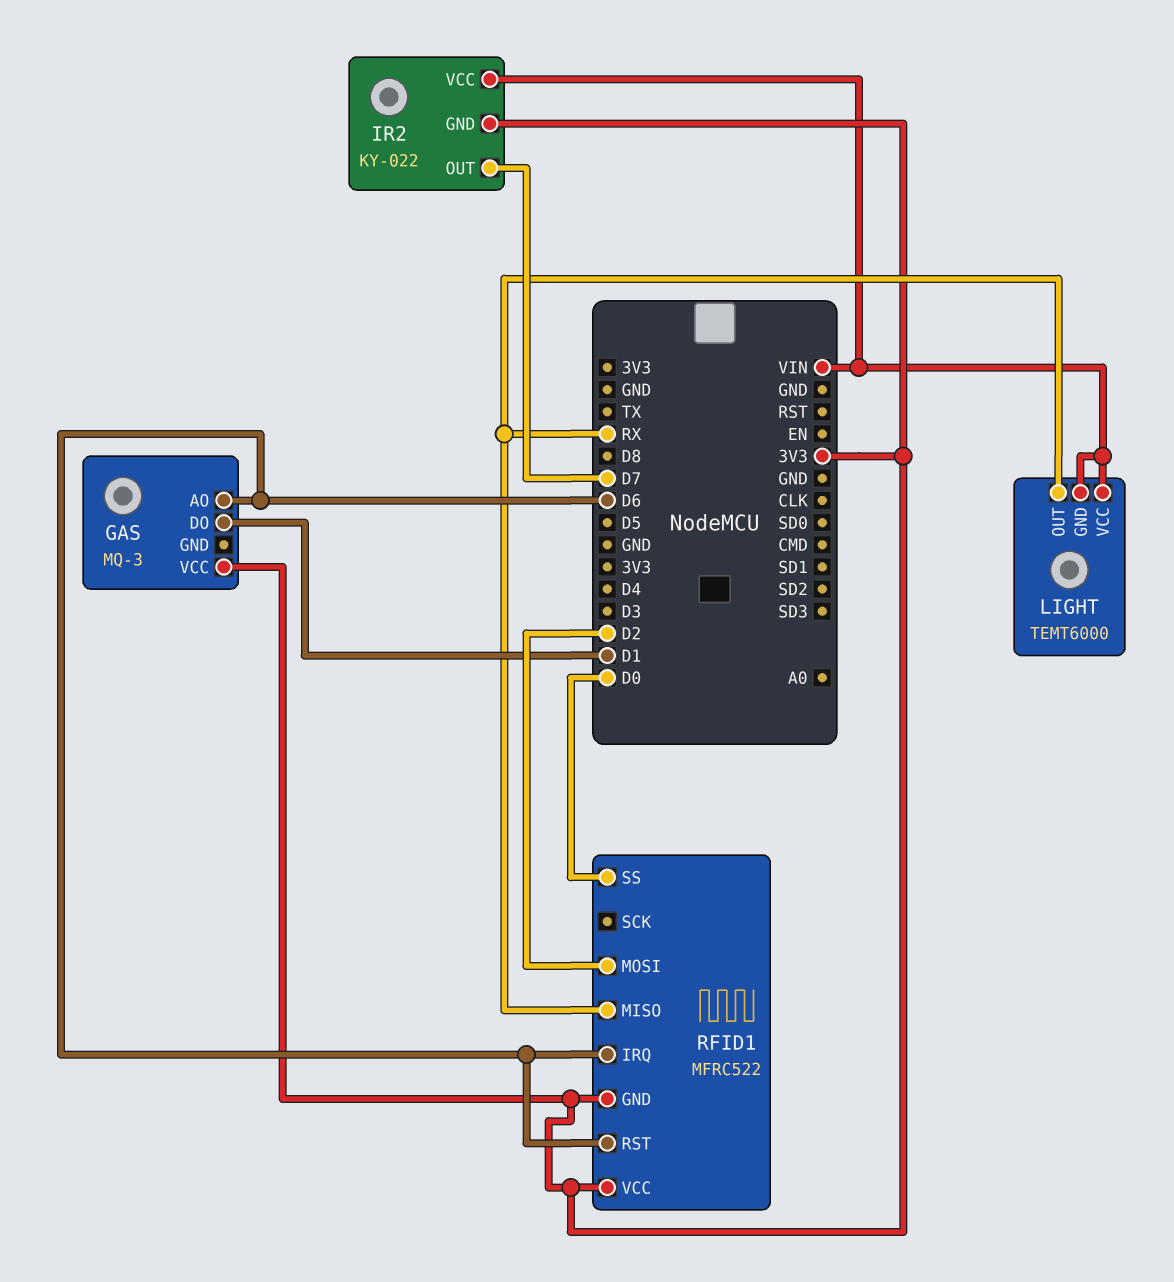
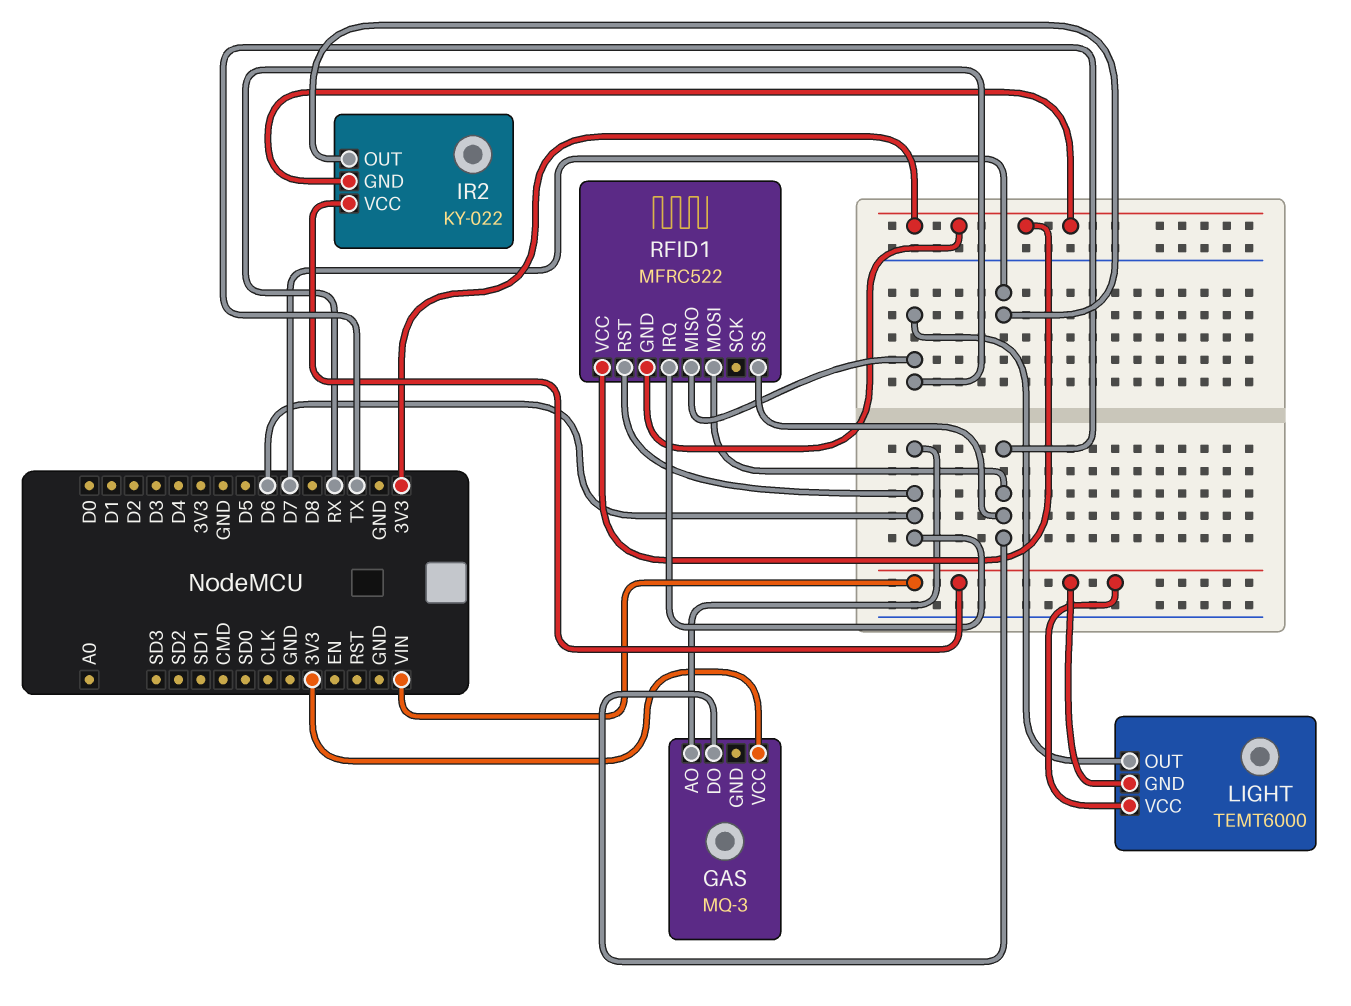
GAS pin DO: D1 -> TX
RFID1 pin MOSI: D2 -> TX
RFID1 pin SS: D0 -> TX

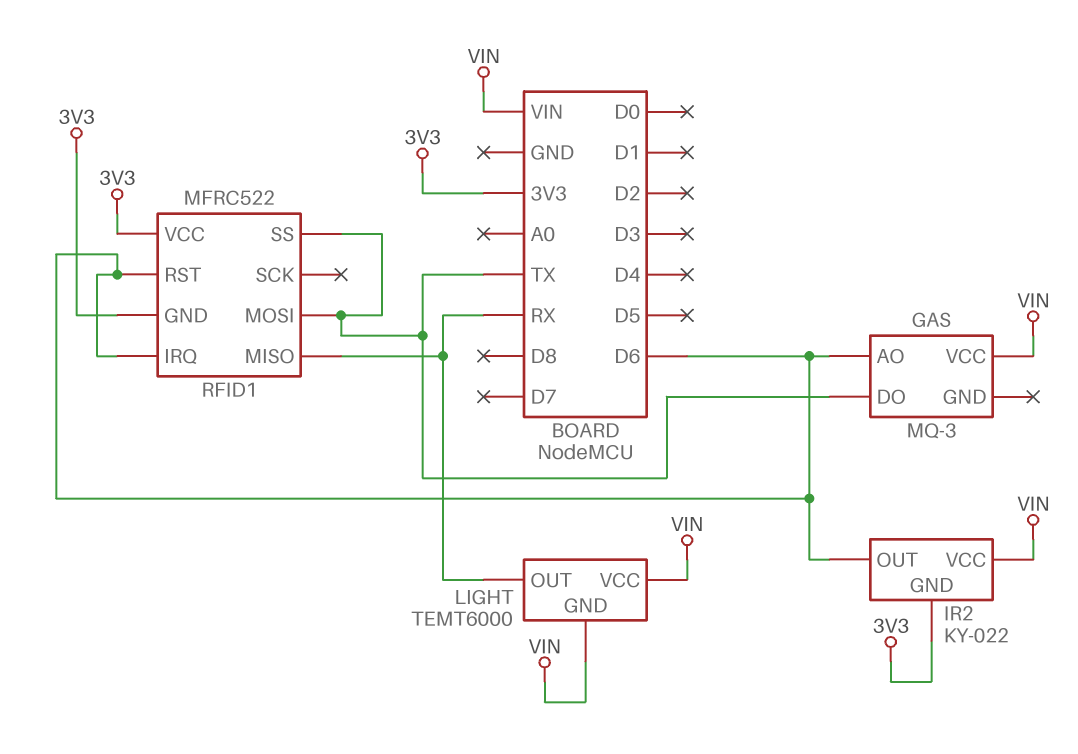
GAS pin VCC: 3V3 -> VIN
IR2 pin OUT: D7 -> D6

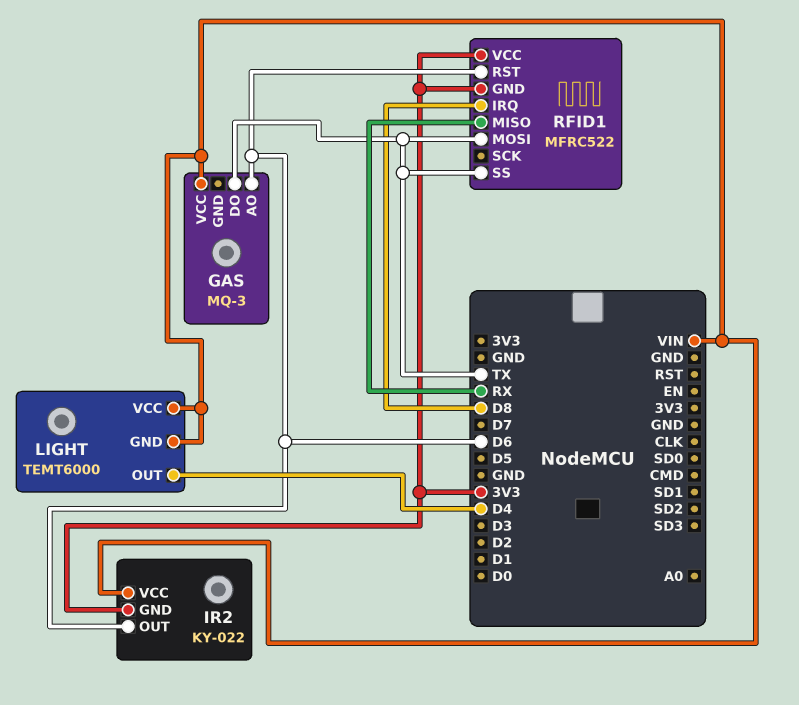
LIGHT pin OUT: RX -> D4
RFID1 pin IRQ: D6 -> D8

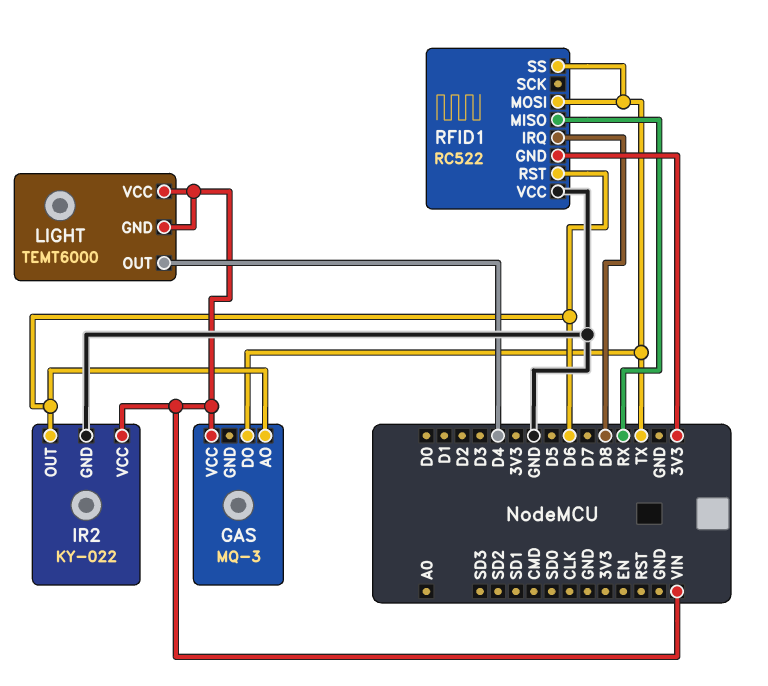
IR2 pin GND: 3V3 -> GND
RFID1: MFRC522 -> RC522
RFID1 pin VCC: 3V3 -> GND

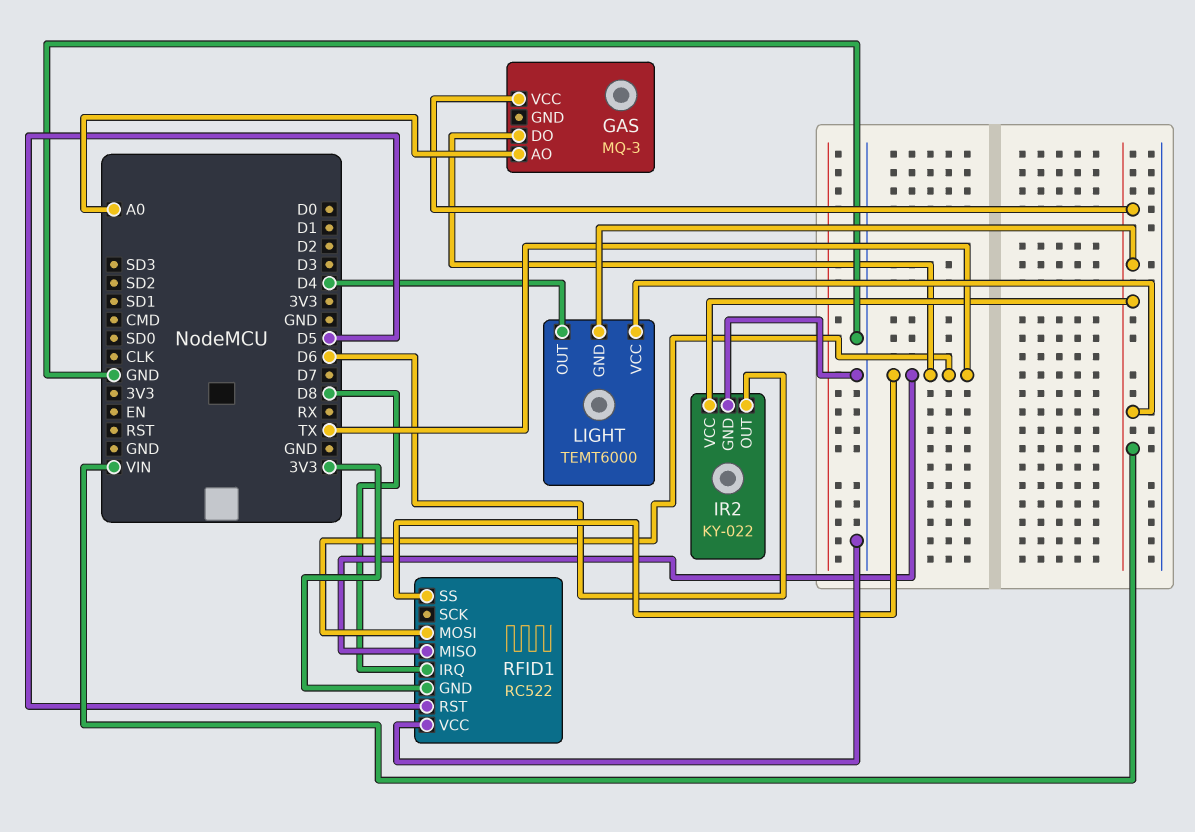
GAS pin AO: D6 -> A0
RFID1 pin MISO: RX -> TX
RFID1 pin RST: D6 -> D5

